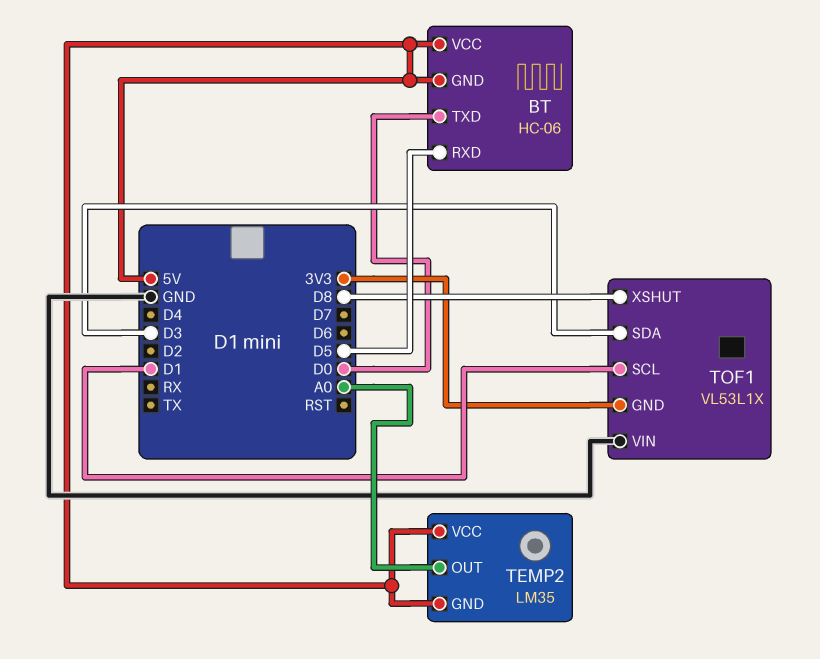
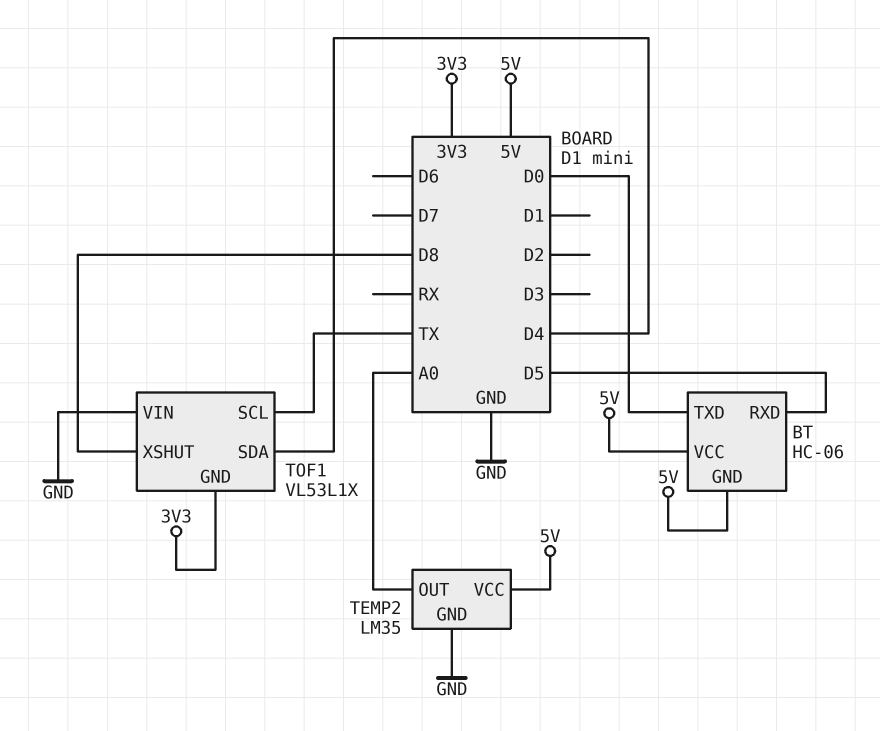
TEMP2 pin GND: 5V -> GND
TOF1 pin SCL: D1 -> TX
TOF1 pin SDA: D3 -> D4

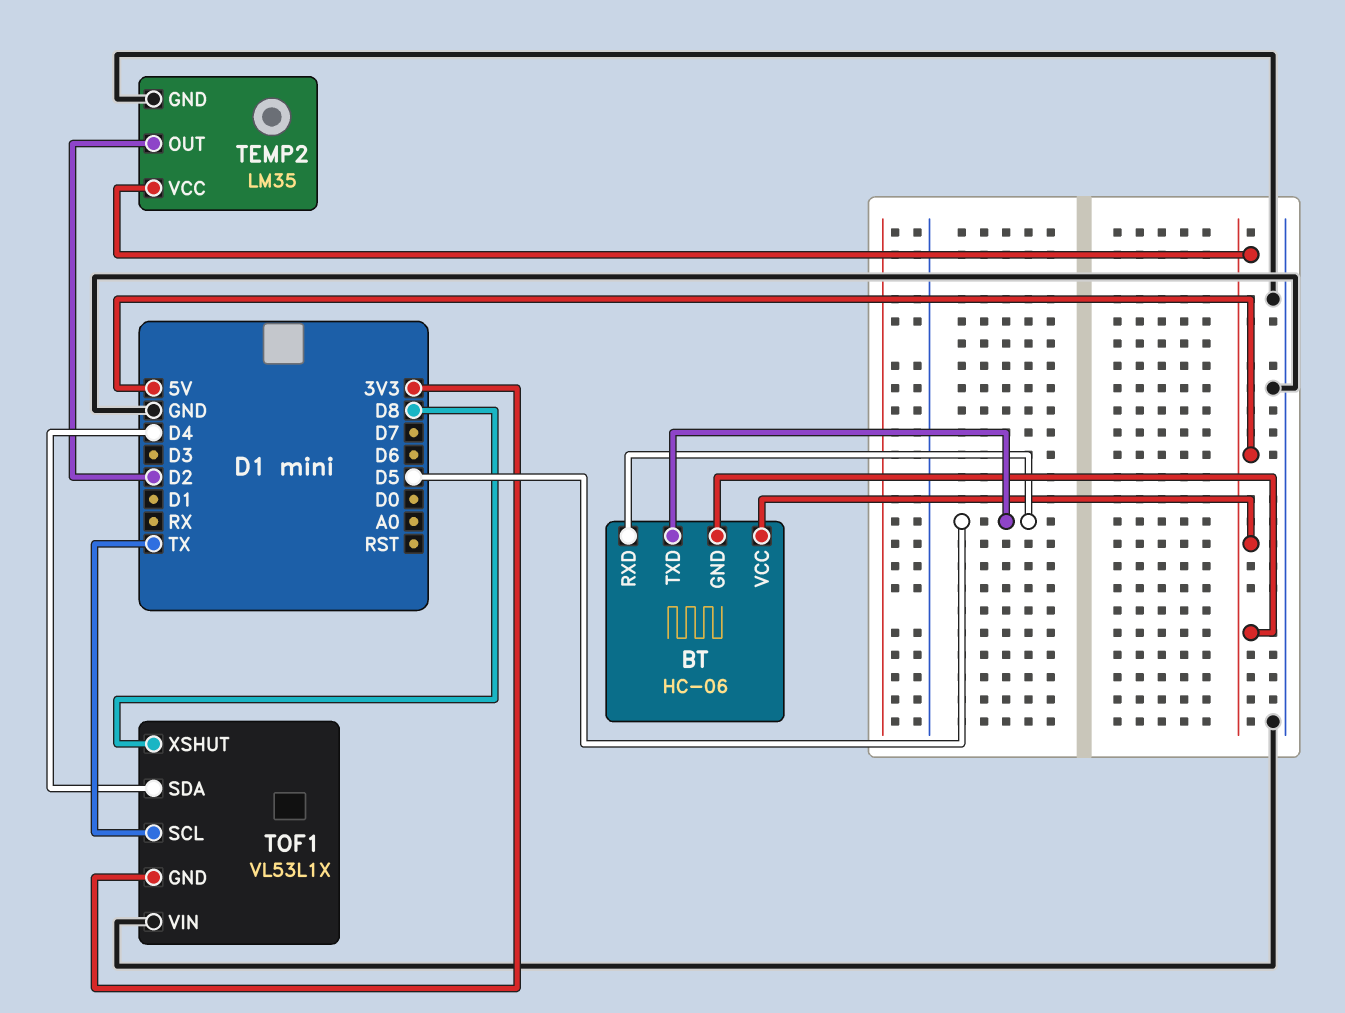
BT pin TXD: D0 -> D5
TEMP2 pin OUT: A0 -> D2

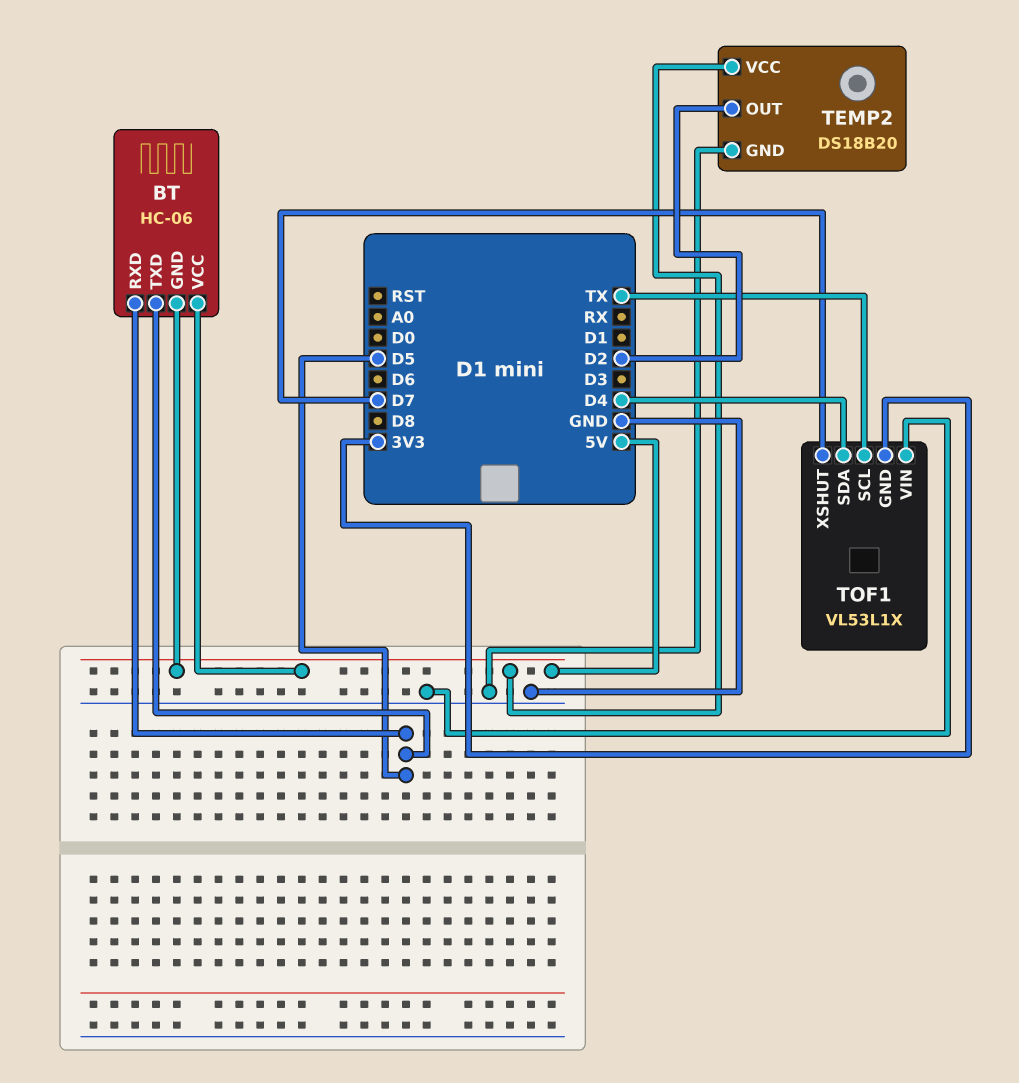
TEMP2: LM35 -> DS18B20
TOF1 pin XSHUT: D8 -> D7

